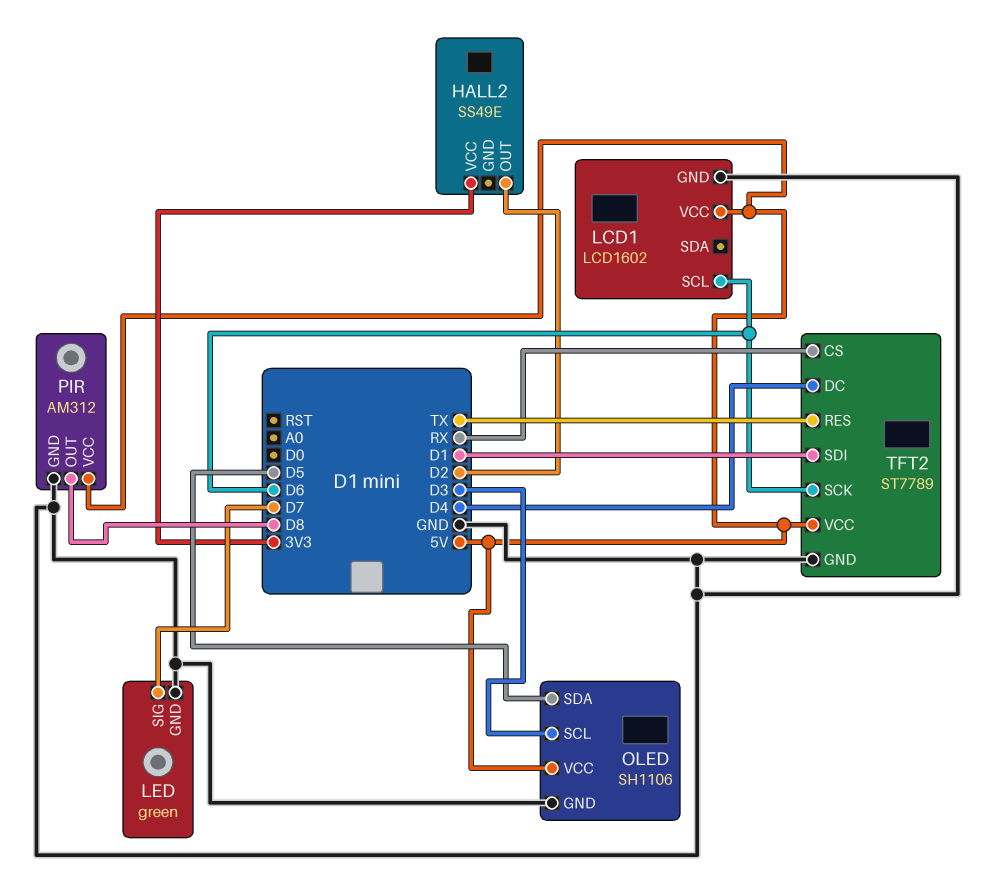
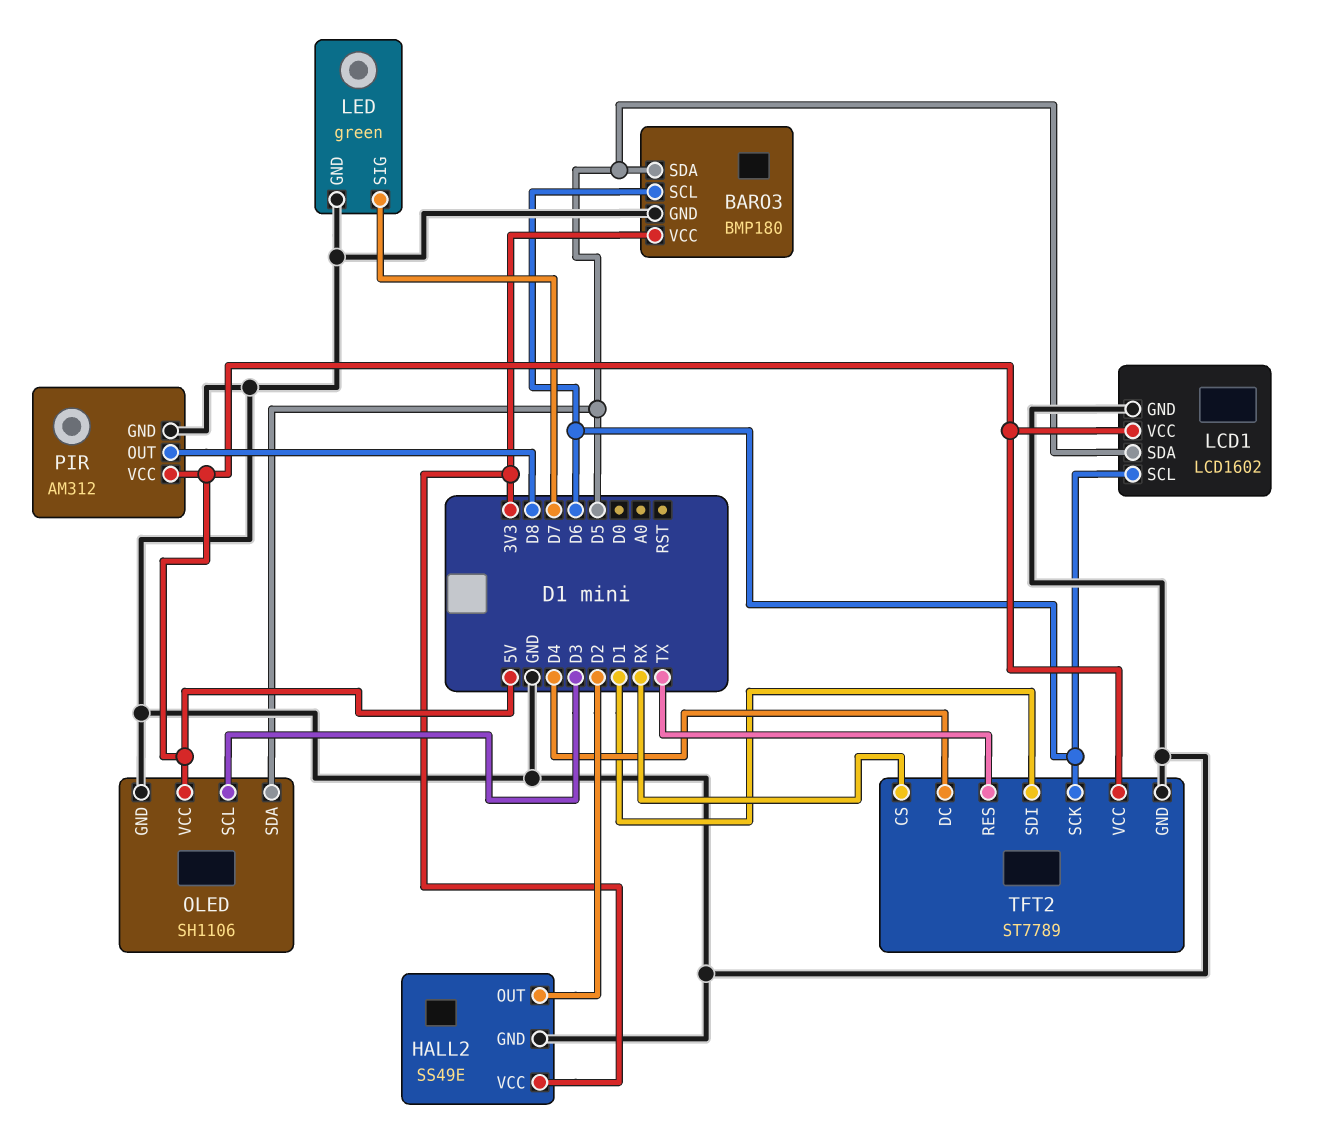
BARO3: none -> BMP180
BARO3 pin GND: none -> GND
BARO3 pin SCL: none -> D6
BARO3 pin SDA: none -> D5
BARO3 pin VCC: none -> 3V3
HALL2 pin GND: none -> GND
LCD1 pin SDA: none -> D5

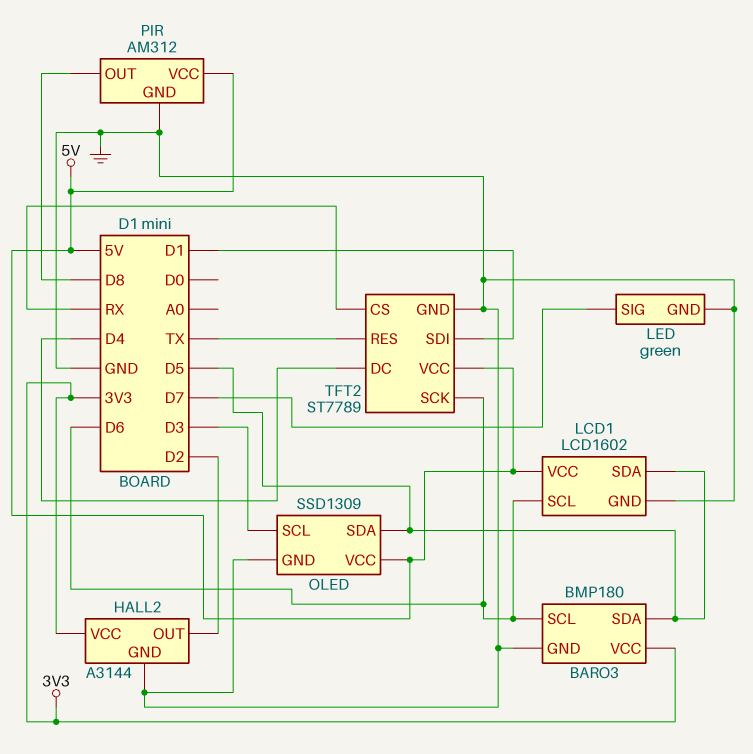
HALL2: SS49E -> A3144
OLED: SH1106 -> SSD1309

